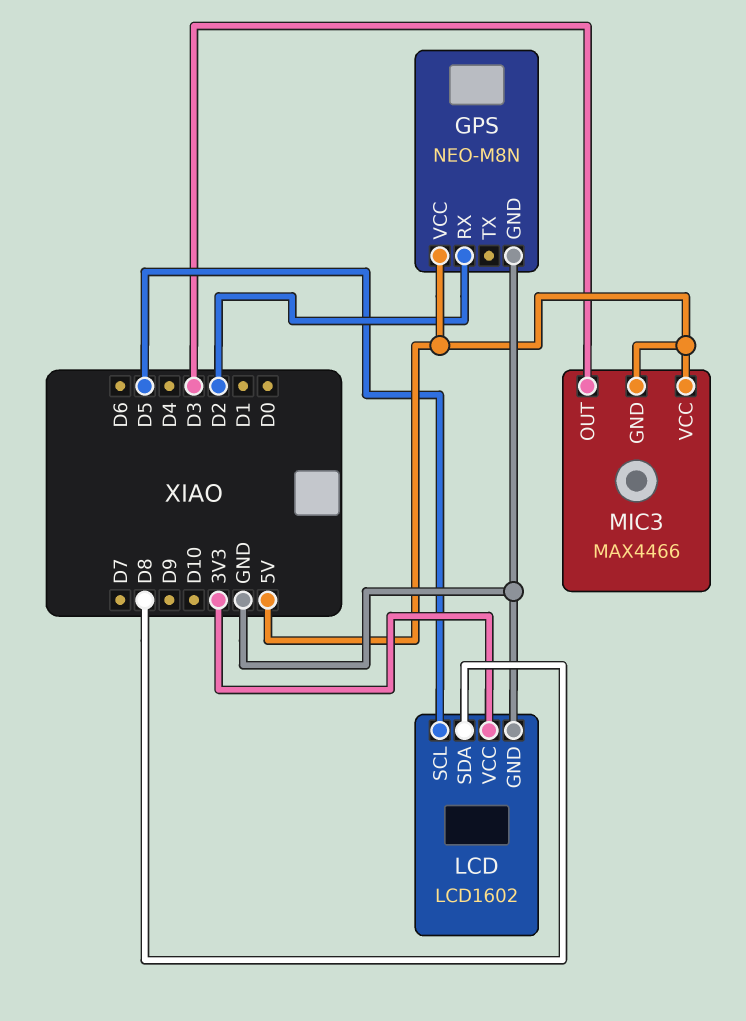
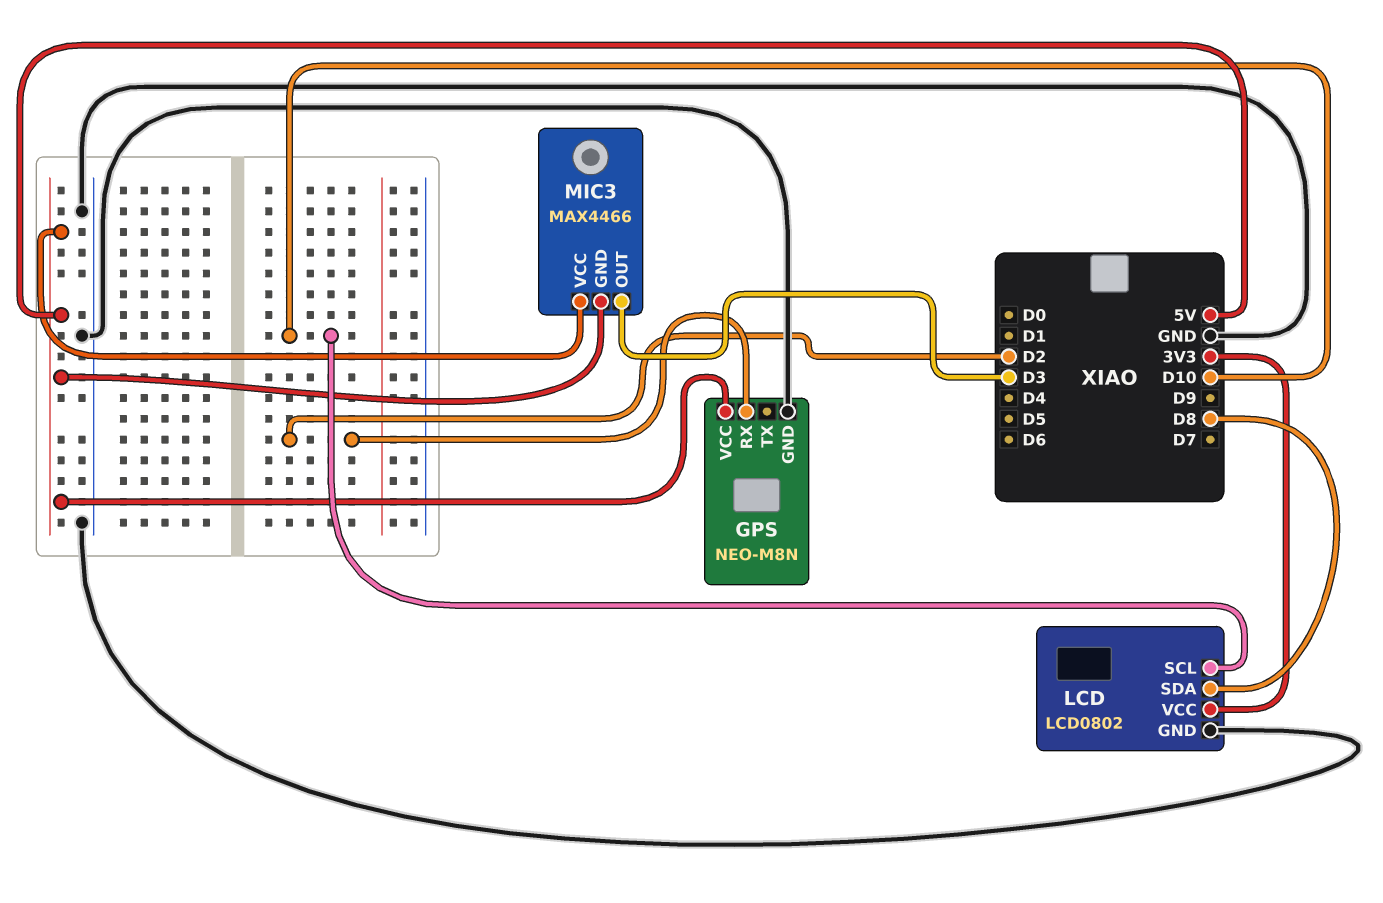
LCD: LCD1602 -> LCD0802
LCD pin SCL: D5 -> D10

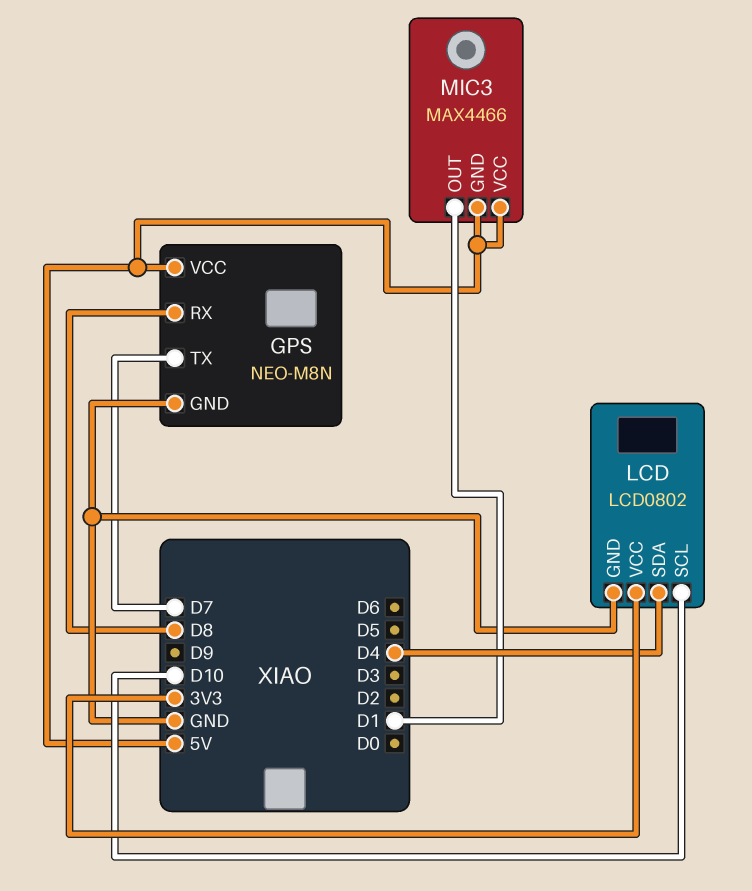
GPS pin RX: D2 -> D8
GPS pin TX: none -> D7
LCD pin SDA: D8 -> D4
MIC3 pin OUT: D3 -> D1

